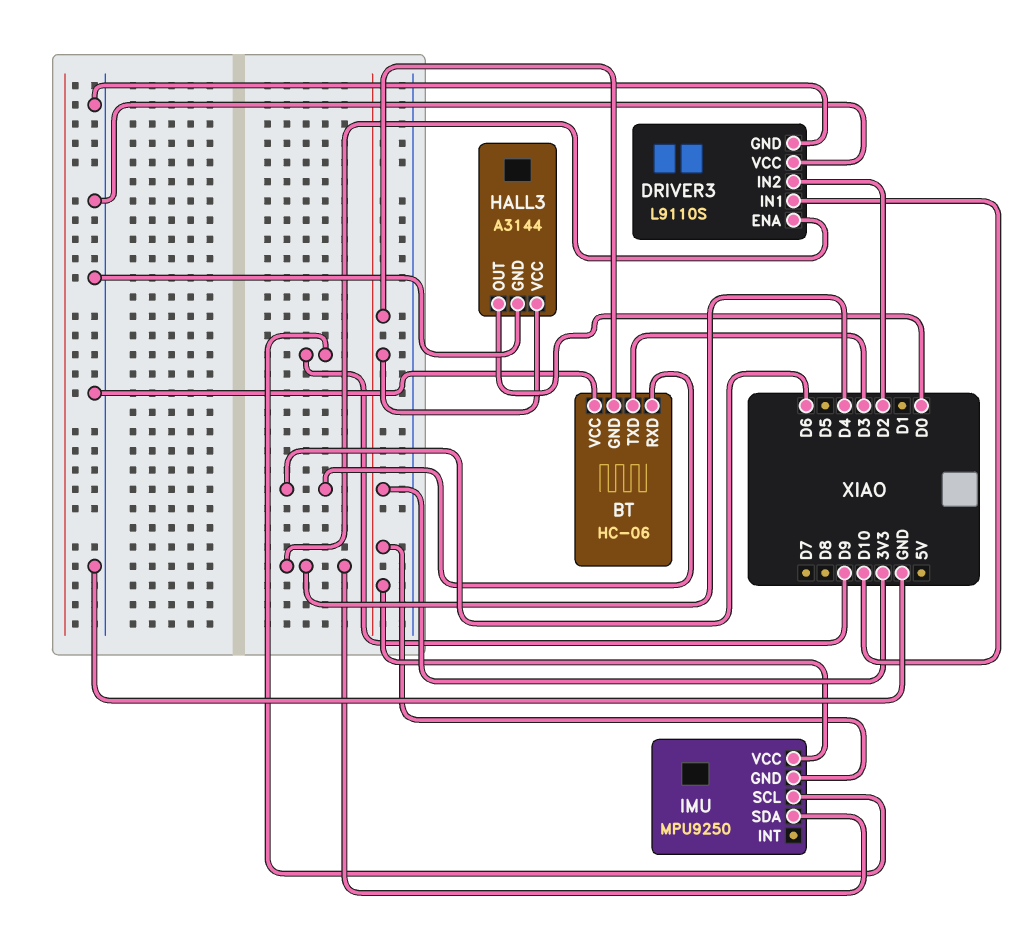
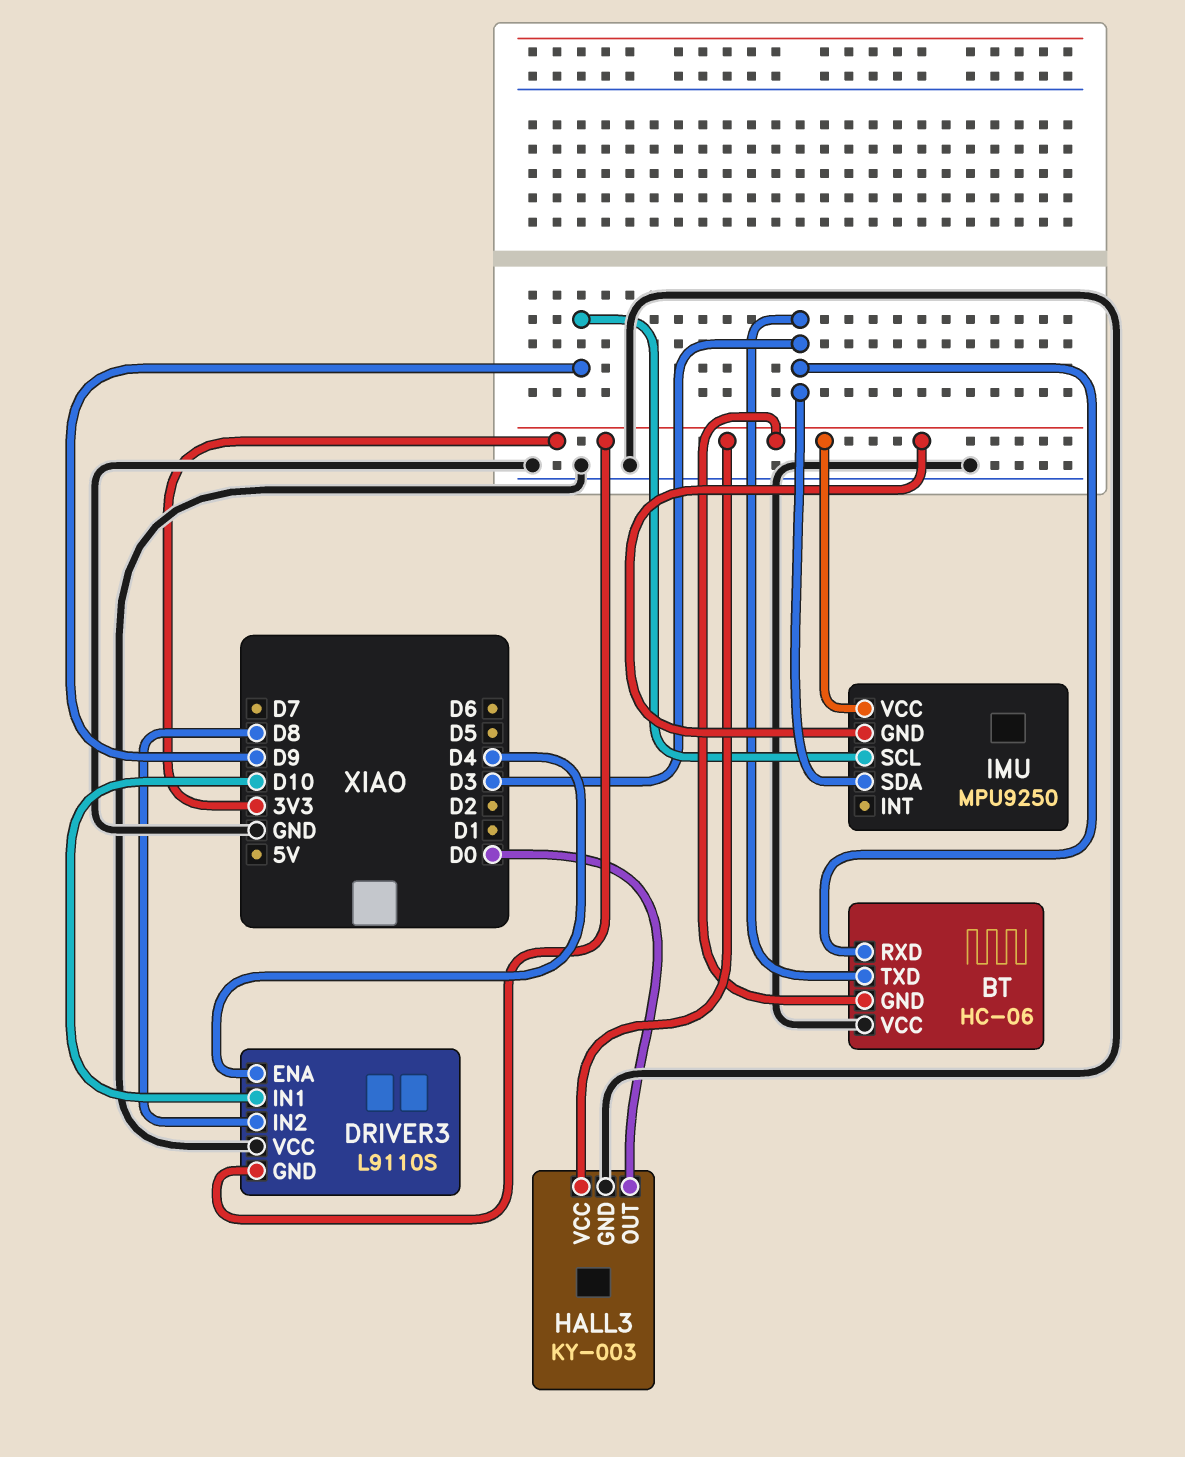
BT pin RXD: D6 -> D3
DRIVER3 pin GND: GND -> 3V3
DRIVER3 pin IN2: D2 -> D8
HALL3: A3144 -> KY-003
IMU pin SDA: D4 -> D3

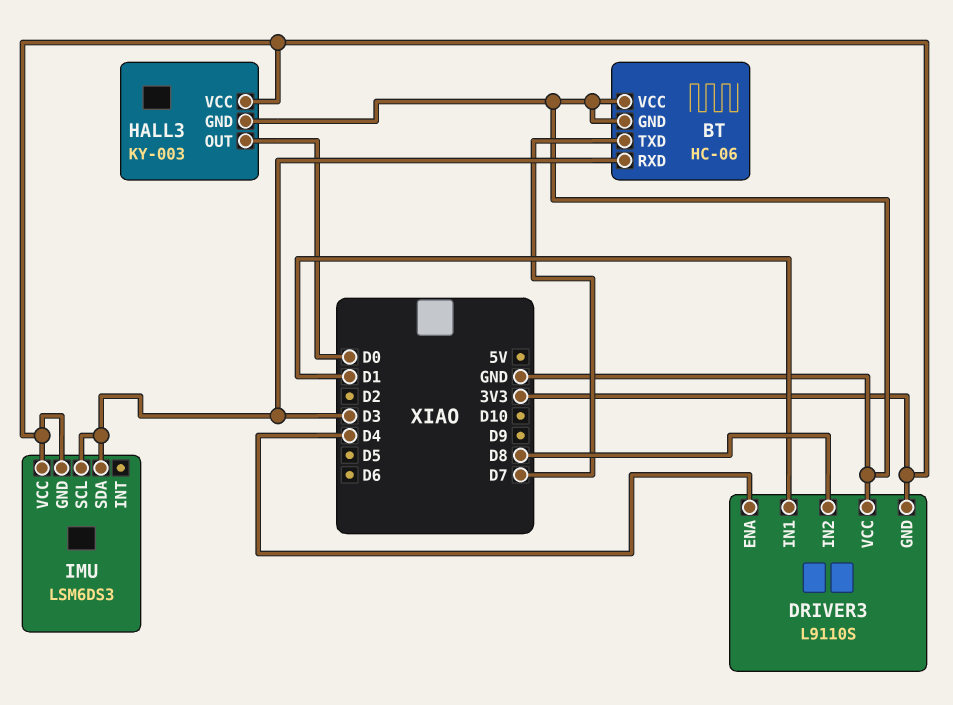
BT pin GND: 3V3 -> GND
BT pin TXD: D3 -> D7
DRIVER3 pin IN1: D10 -> D1
IMU: MPU9250 -> LSM6DS3
IMU pin SCL: D9 -> D3

